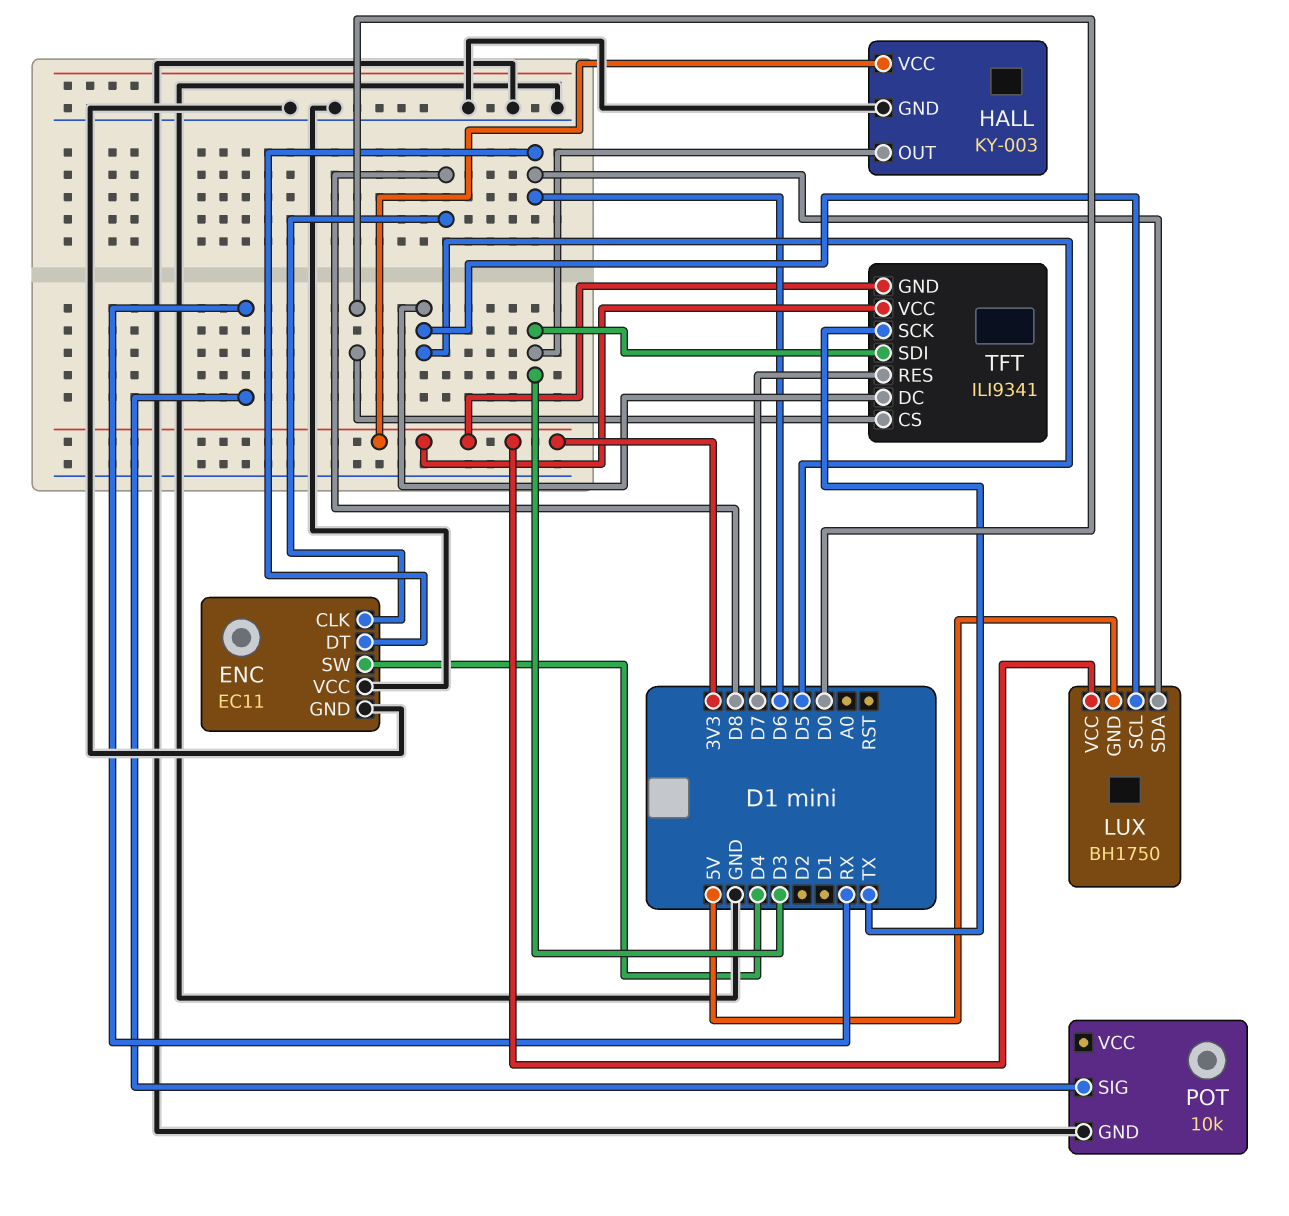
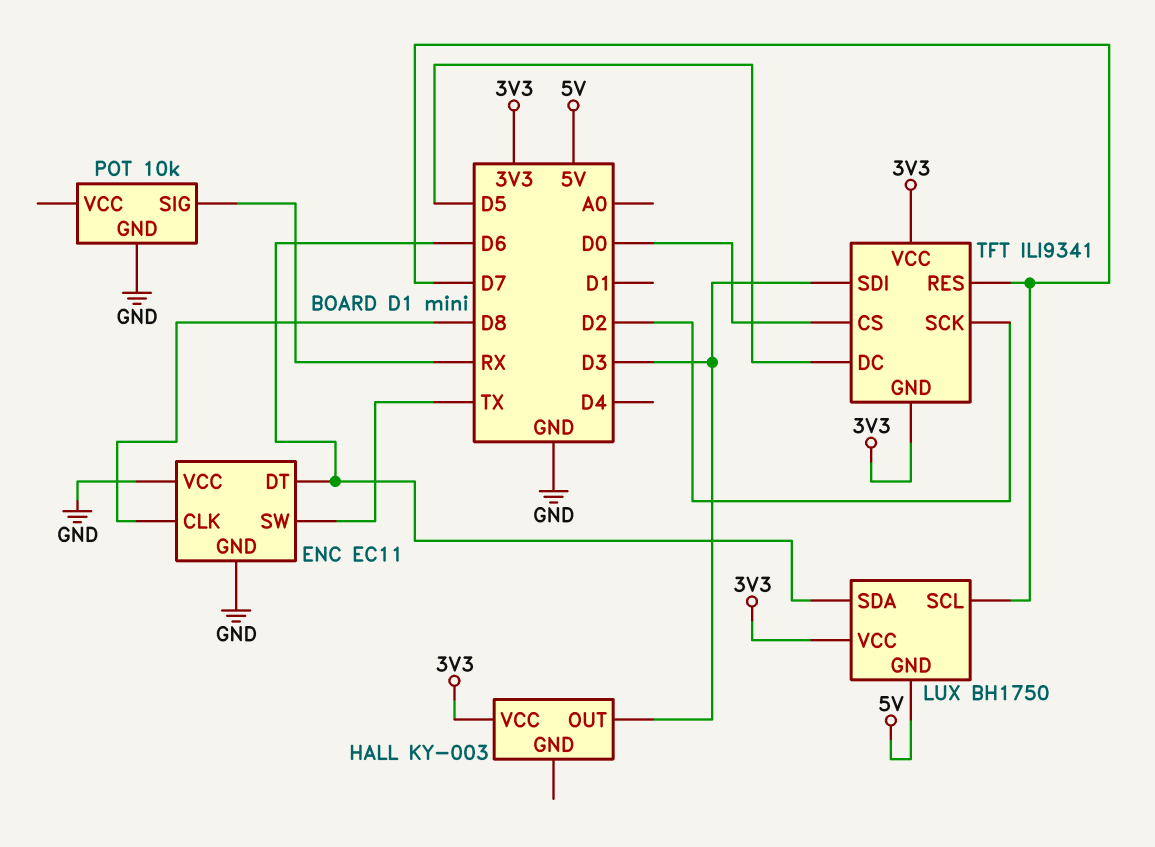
ENC pin SW: D4 -> TX
HALL pin GND: GND -> none
LUX pin SCL: D5 -> D7
TFT pin SCK: TX -> D2

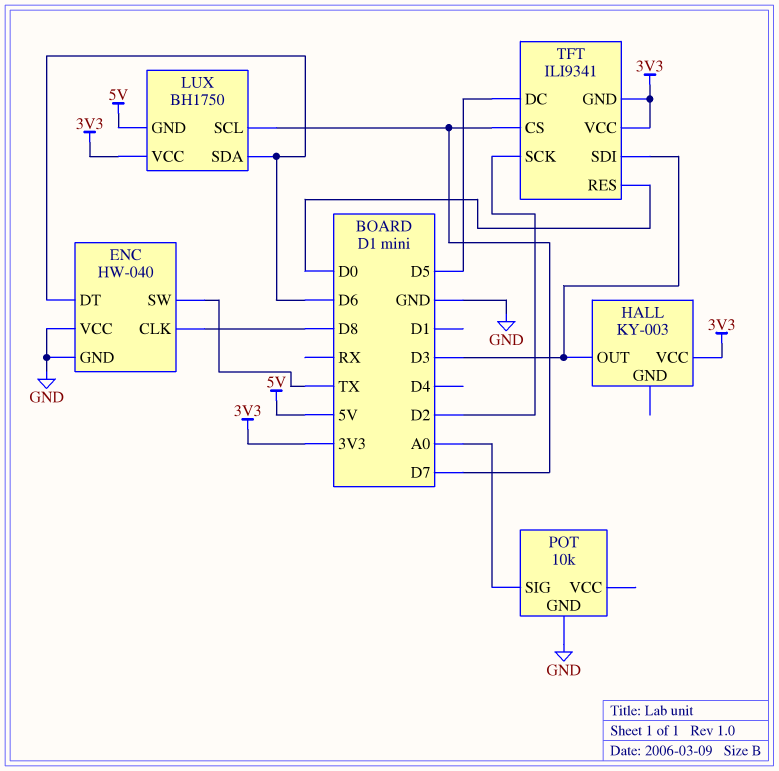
ENC: EC11 -> HW-040
POT pin SIG: RX -> A0
TFT pin CS: D0 -> D7
TFT pin RES: D7 -> D0

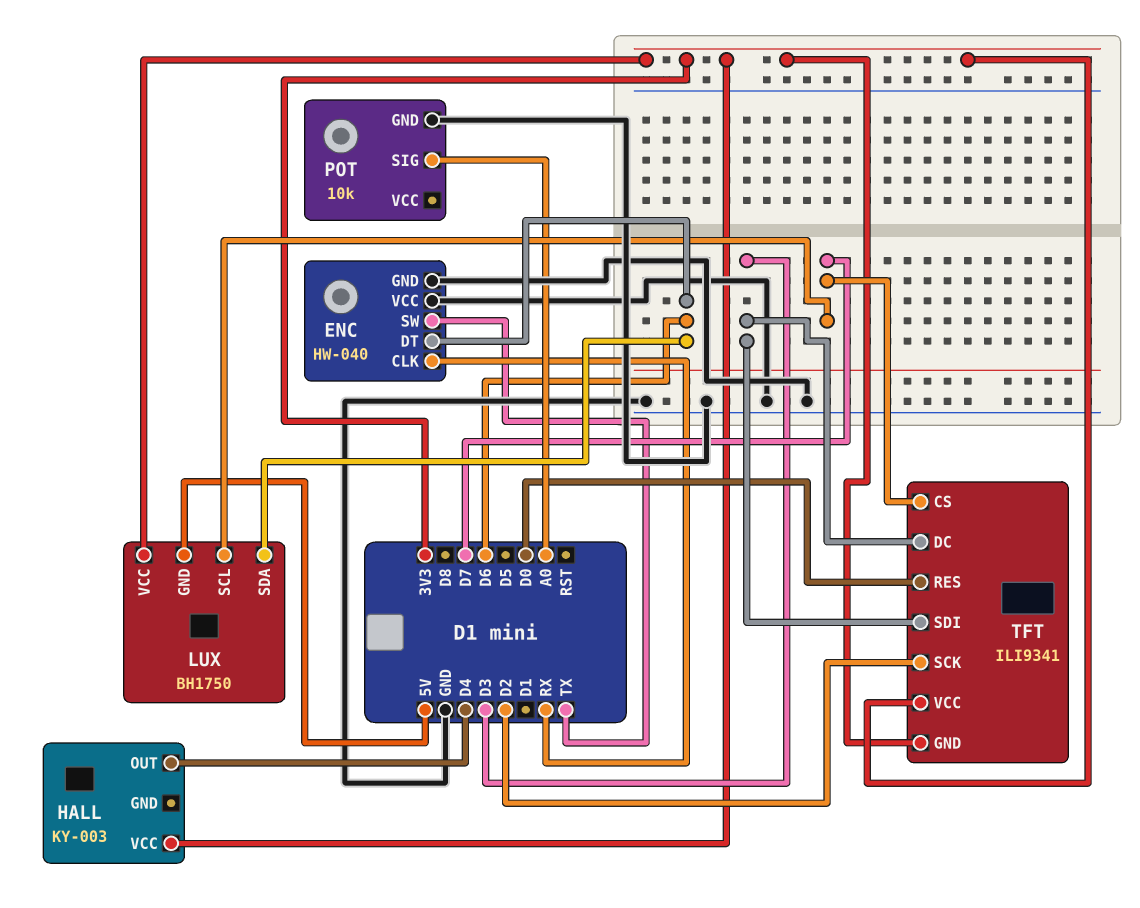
ENC pin CLK: D8 -> RX
HALL pin OUT: D3 -> D4
TFT pin DC: D5 -> D3

